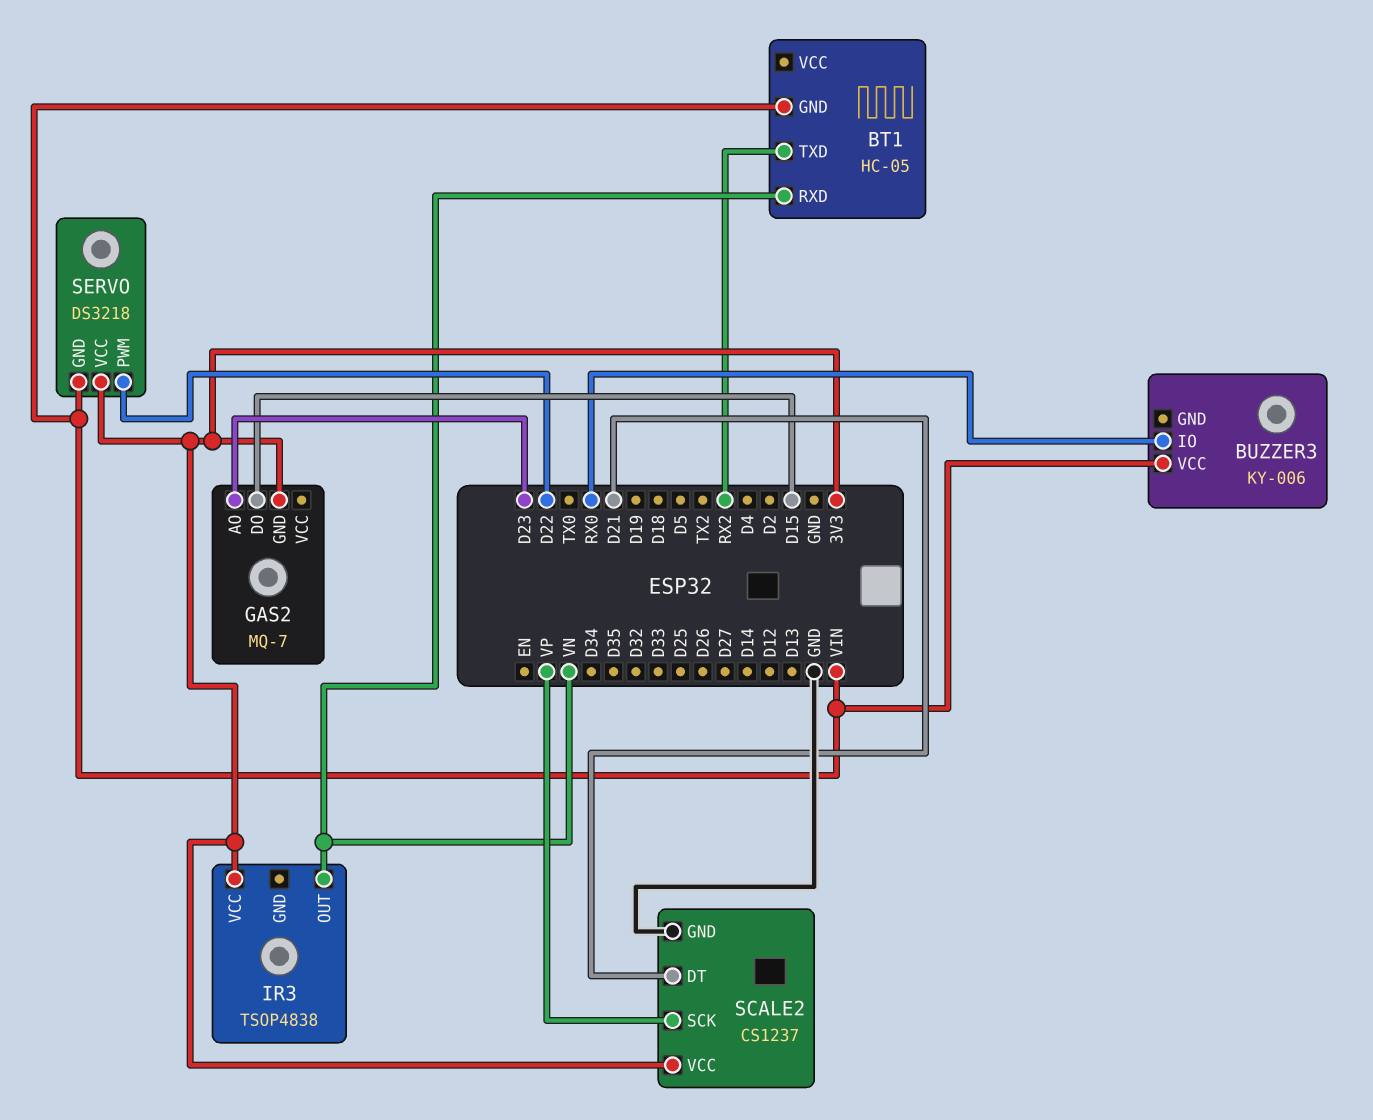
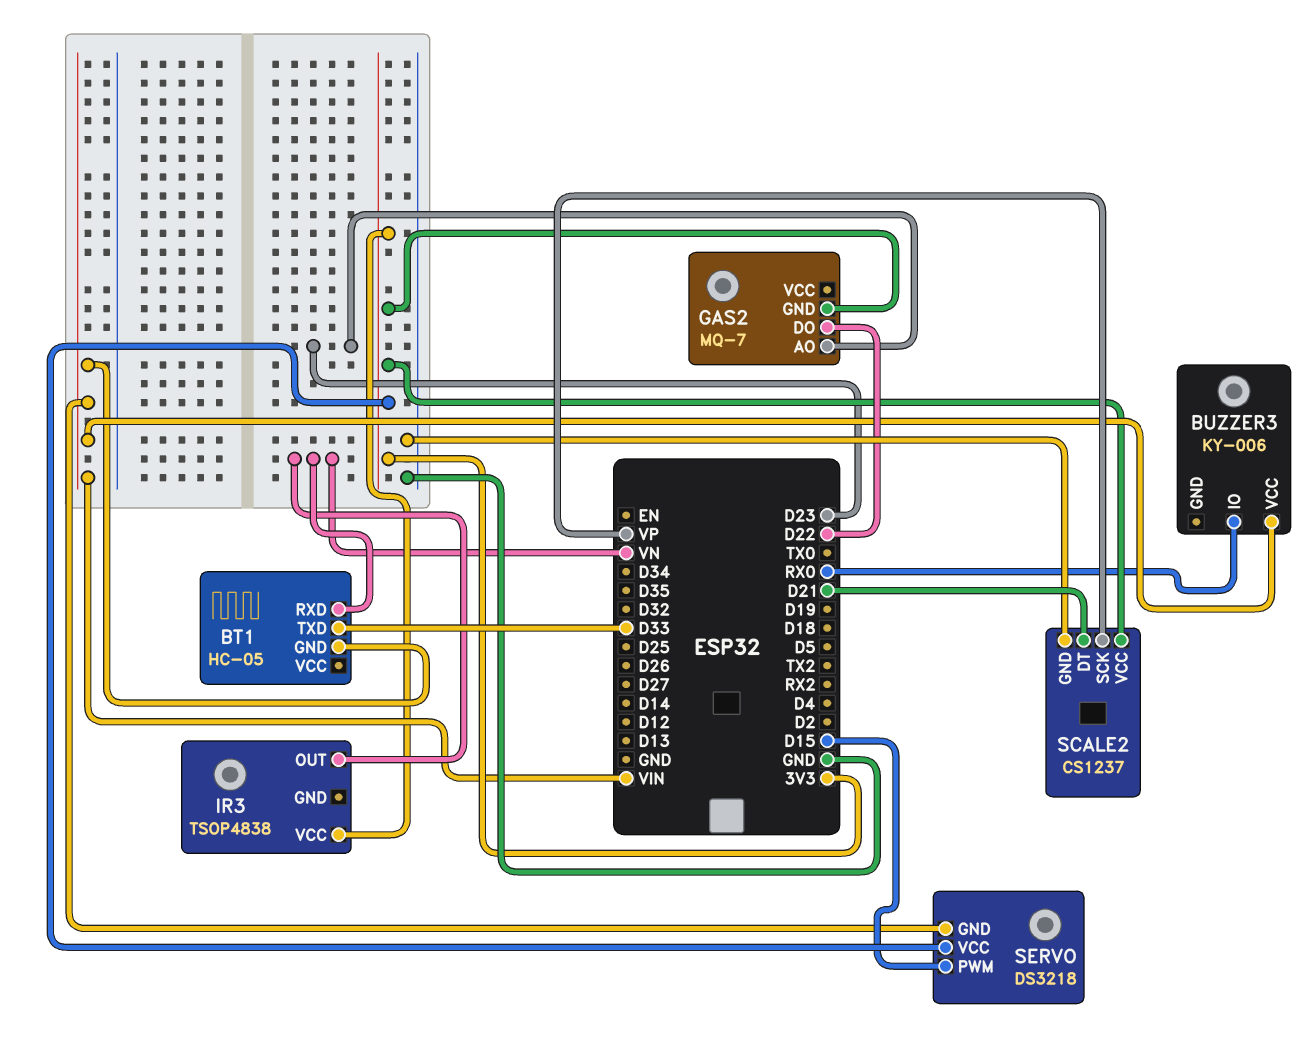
BT1 pin TXD: RX2 -> D33
GAS2 pin DO: D15 -> D22
SERVO pin PWM: D22 -> D15

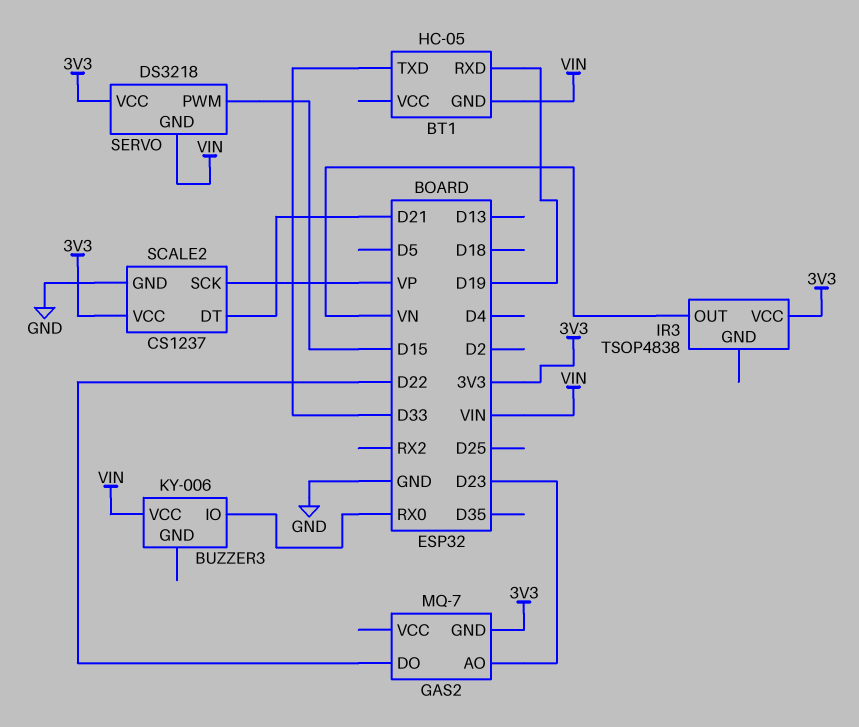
BT1 pin RXD: VN -> D19

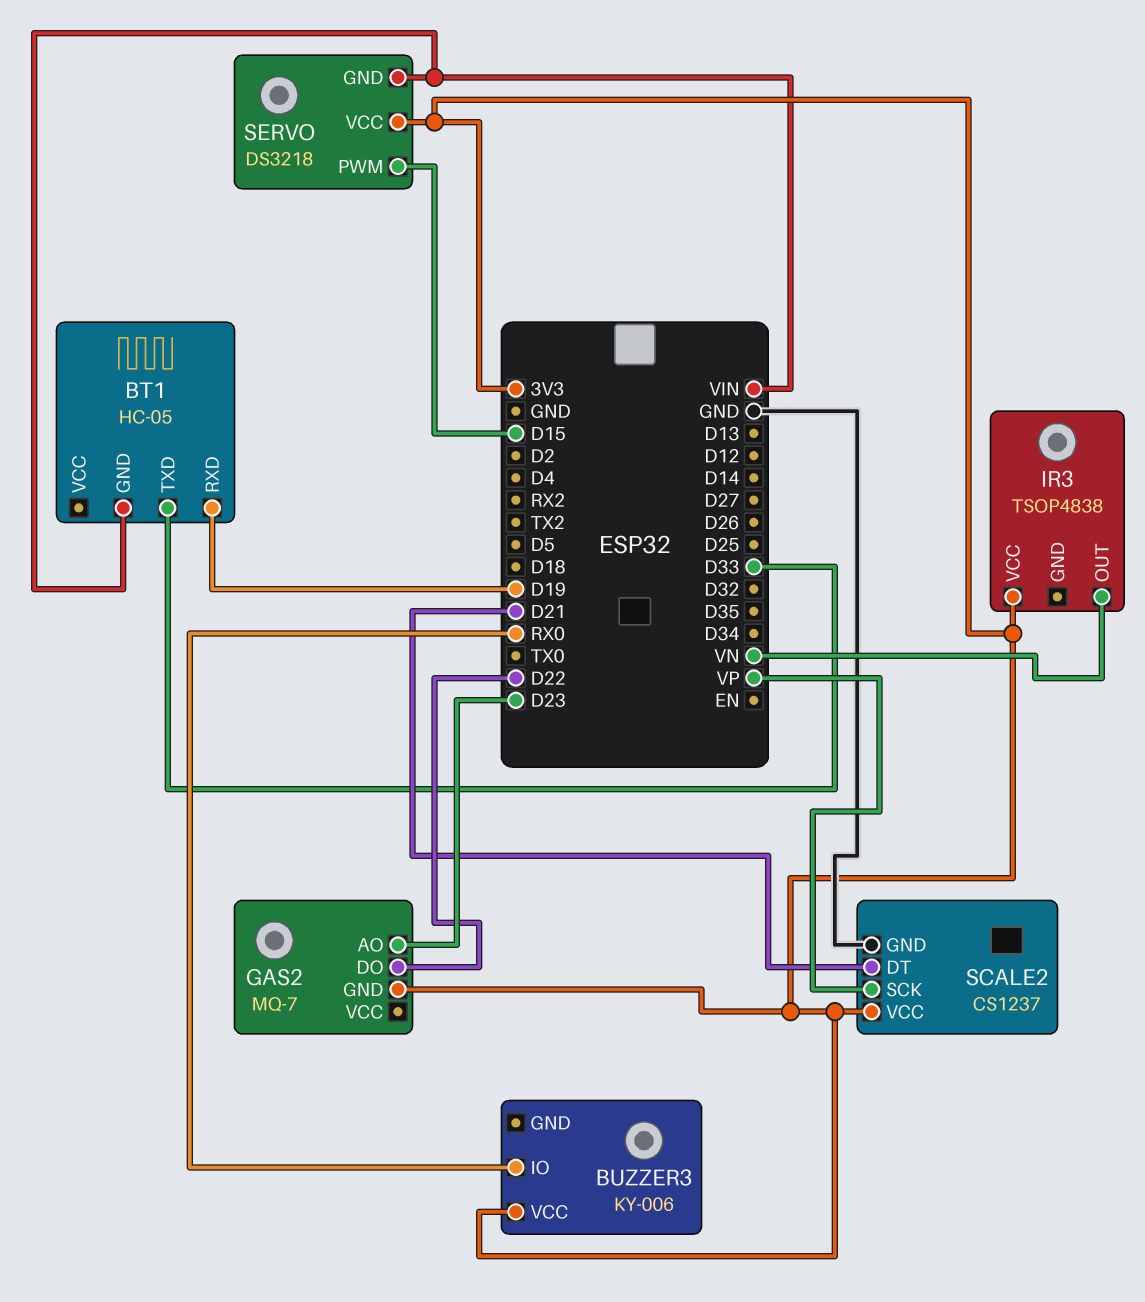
BUZZER3 pin VCC: VIN -> 3V3

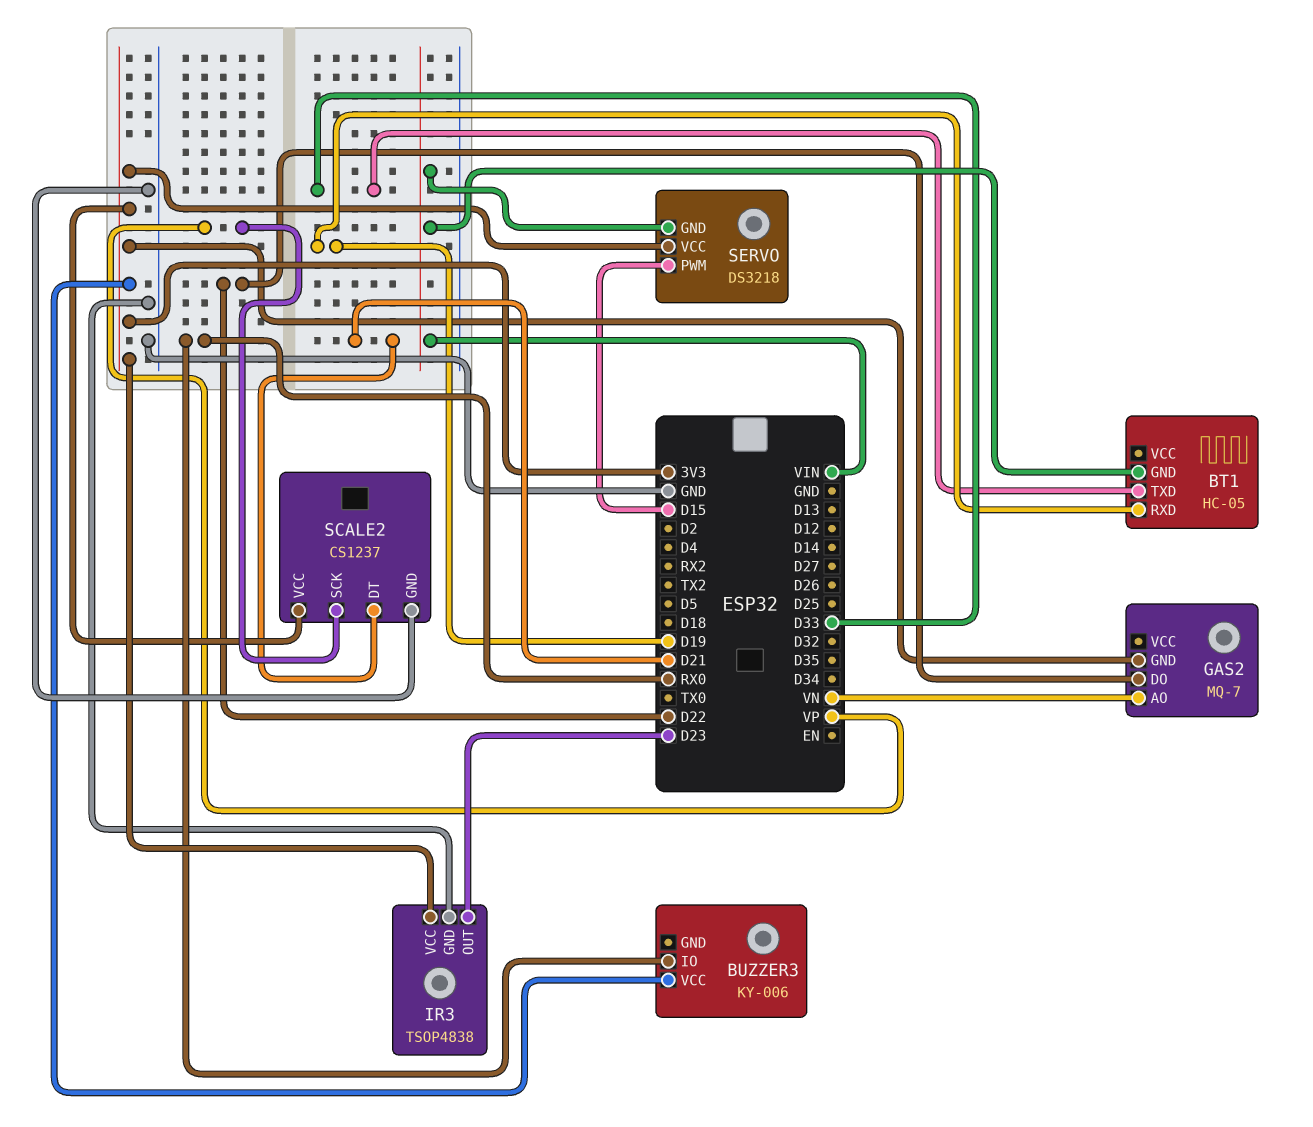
GAS2 pin AO: D23 -> VN
IR3 pin GND: none -> GND
IR3 pin OUT: VN -> D23

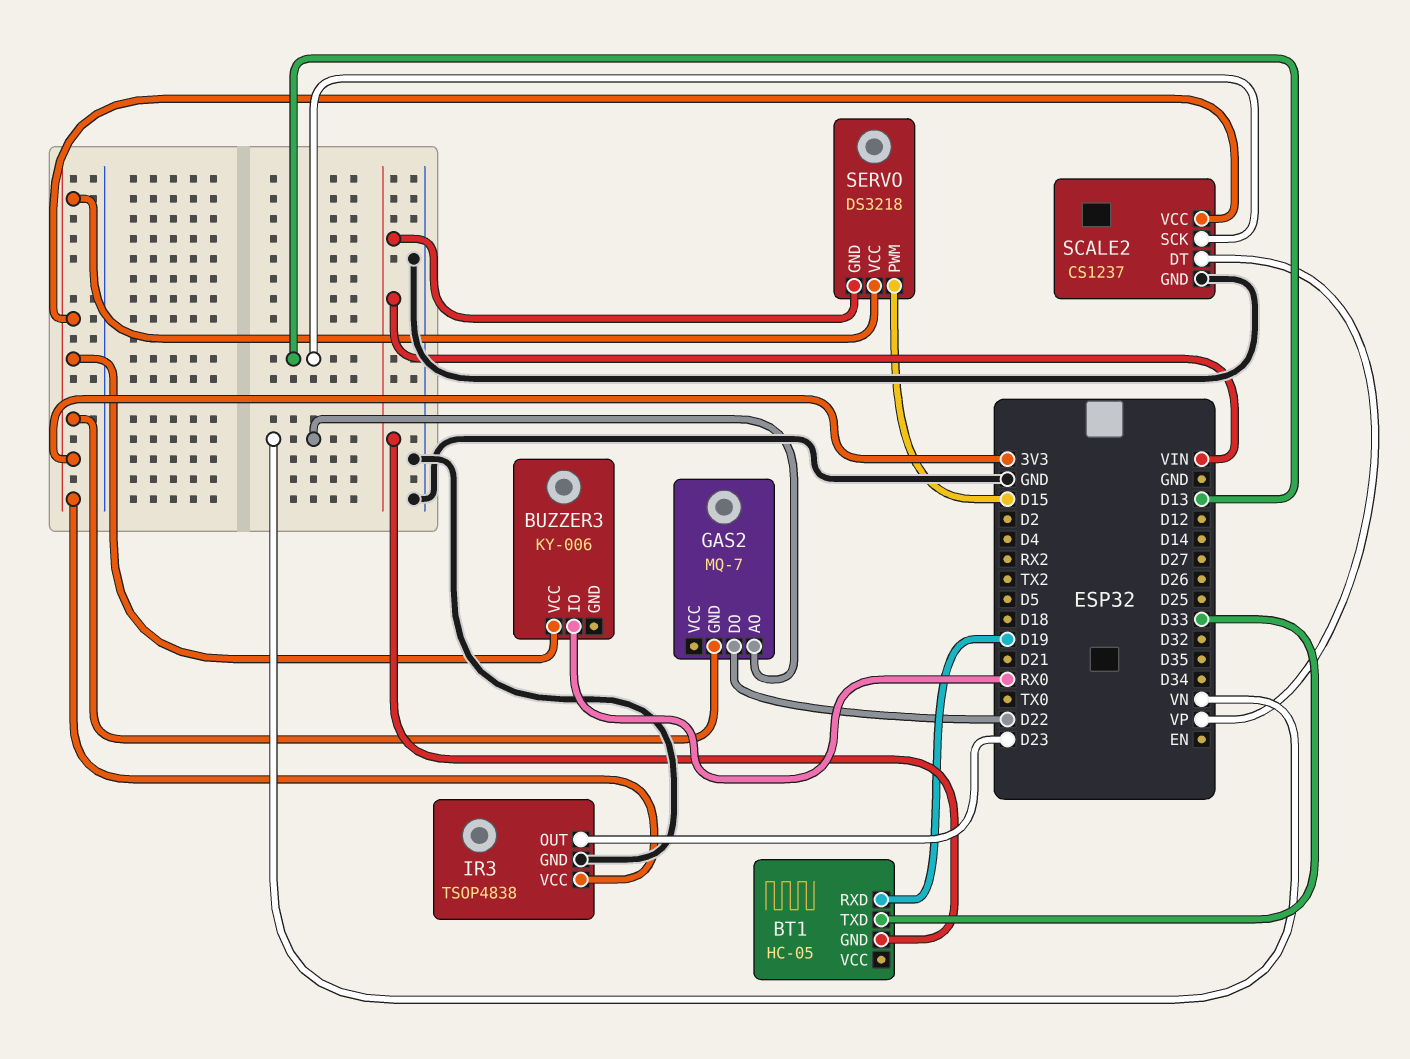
SCALE2 pin DT: D21 -> VP
SCALE2 pin SCK: VP -> D13

